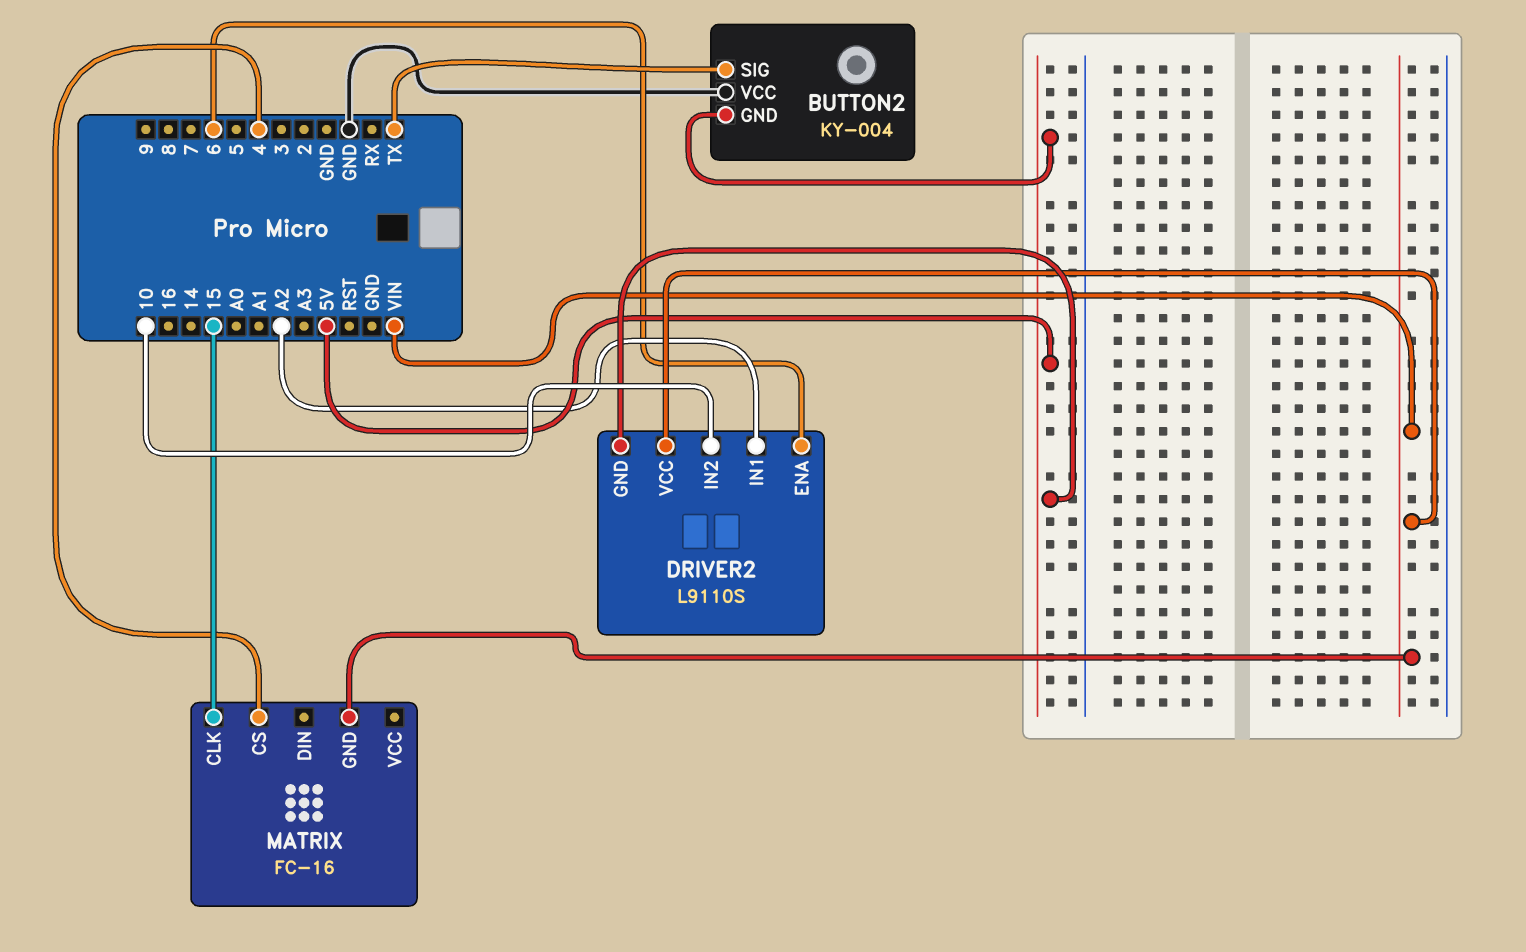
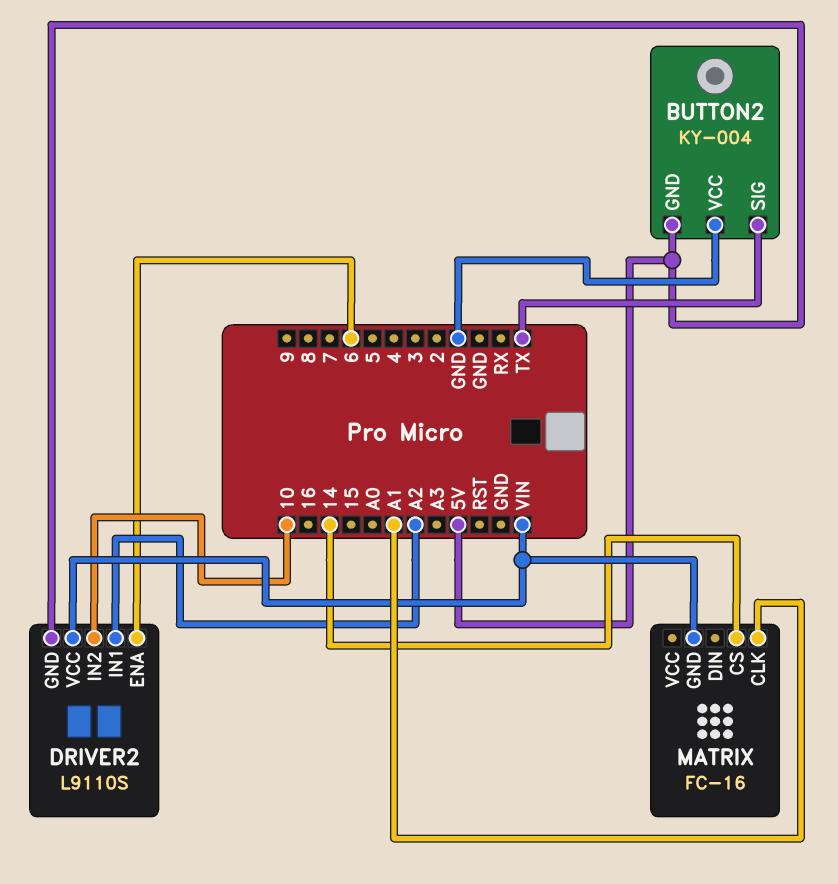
MATRIX pin CLK: 15 -> A1
MATRIX pin CS: 4 -> 14

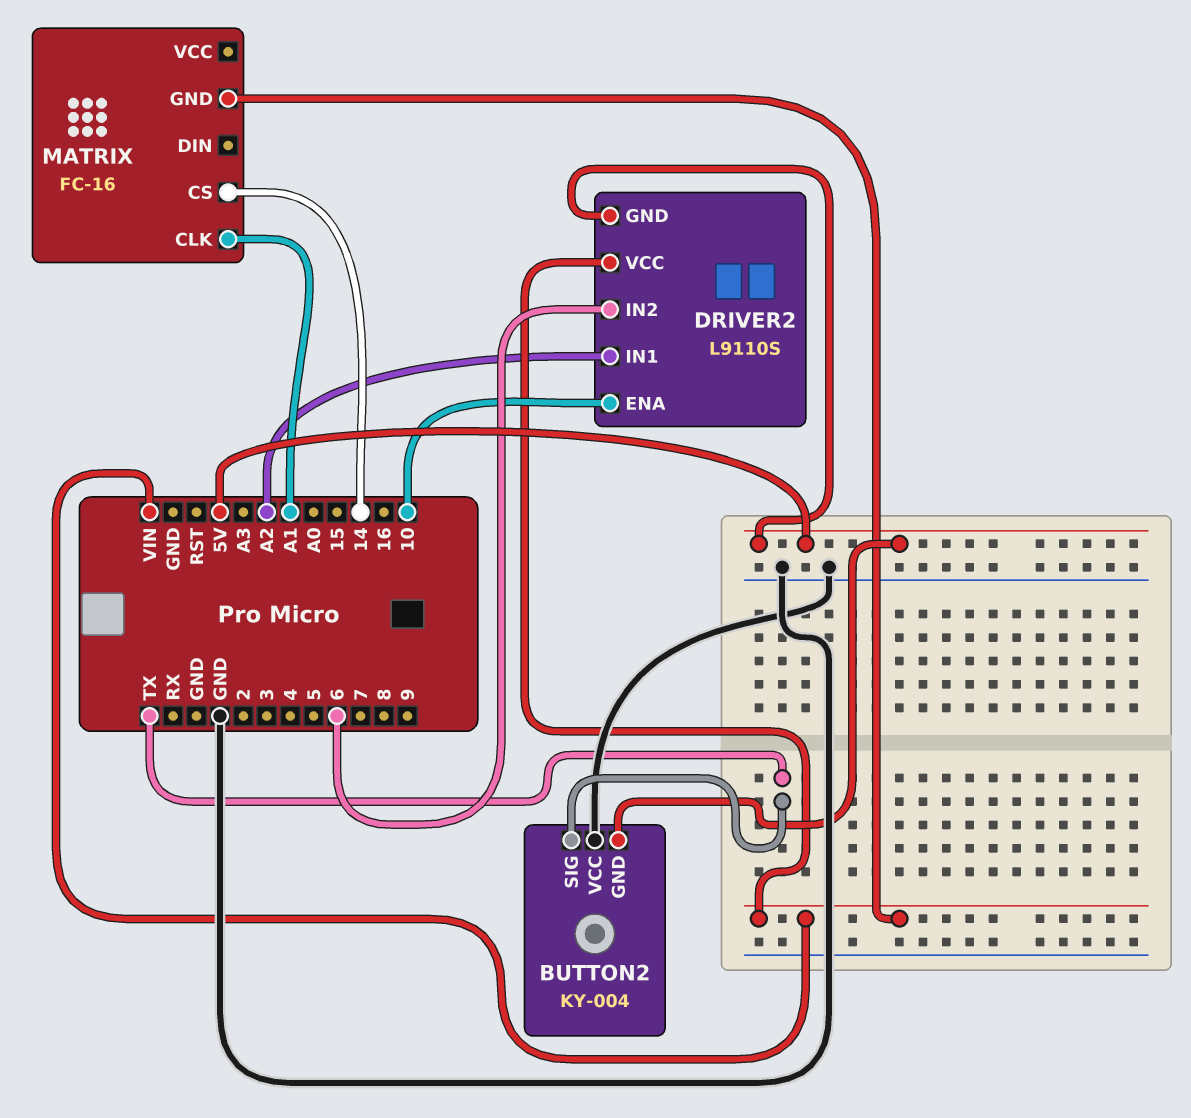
DRIVER2 pin ENA: 6 -> 10
DRIVER2 pin IN2: 10 -> 6

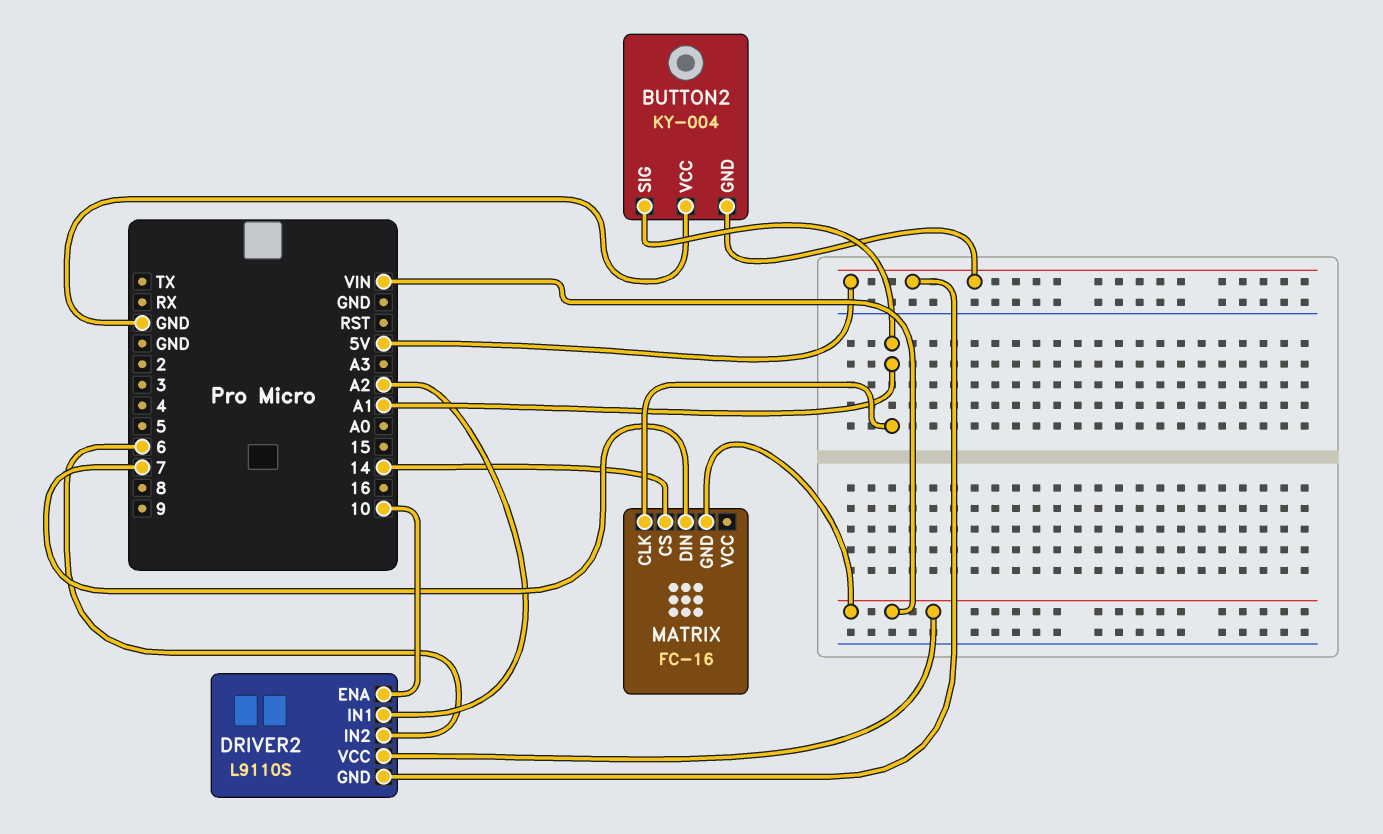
BUTTON2 pin SIG: TX -> A1
MATRIX pin DIN: none -> 7

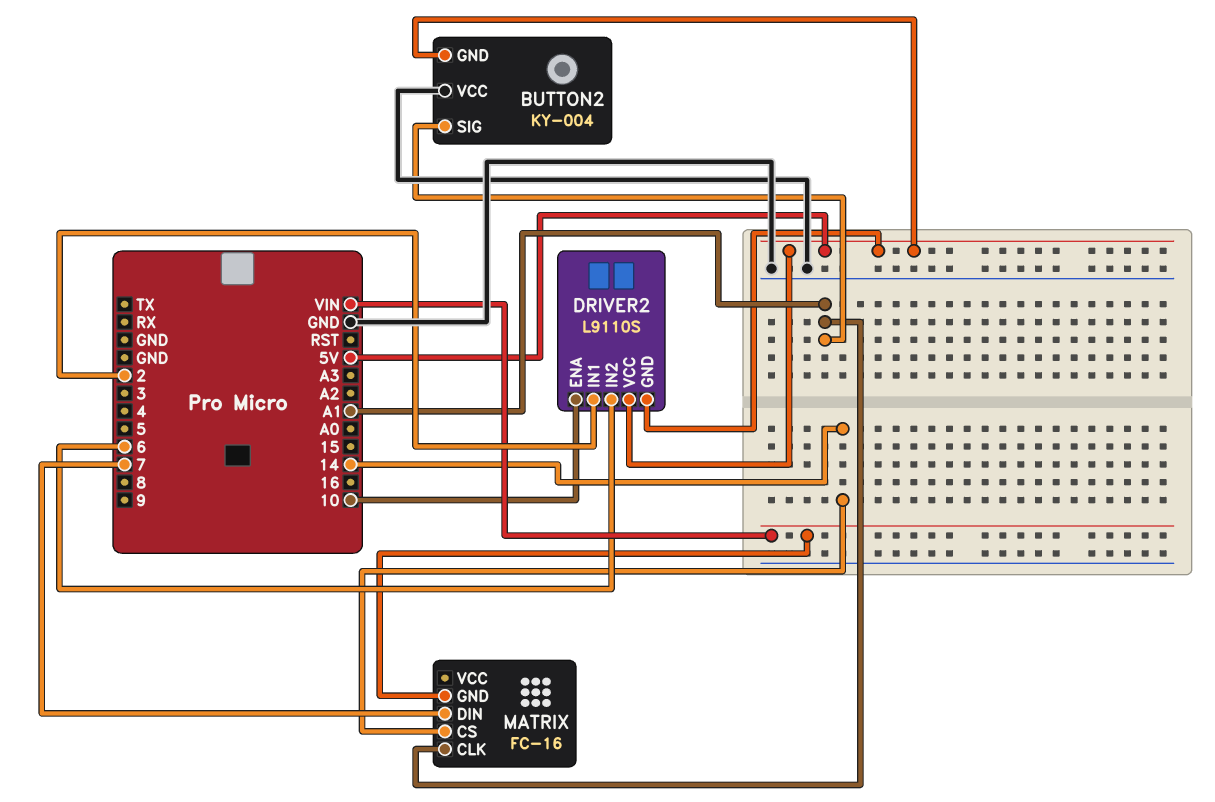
DRIVER2 pin IN1: A2 -> 2
DRIVER2 pin VCC: VIN -> 5V

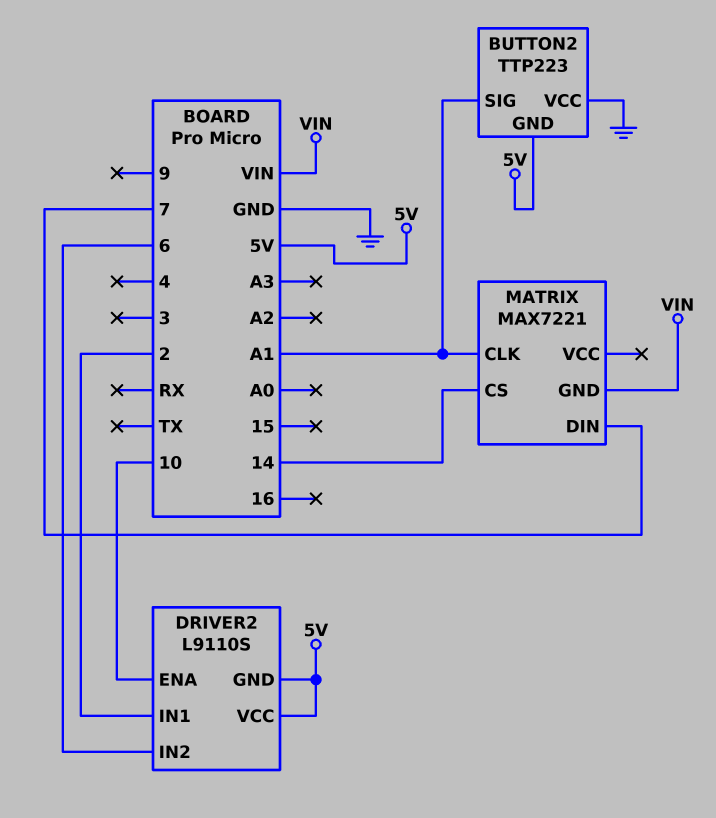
BUTTON2: KY-004 -> TTP223
MATRIX: FC-16 -> MAX7221

